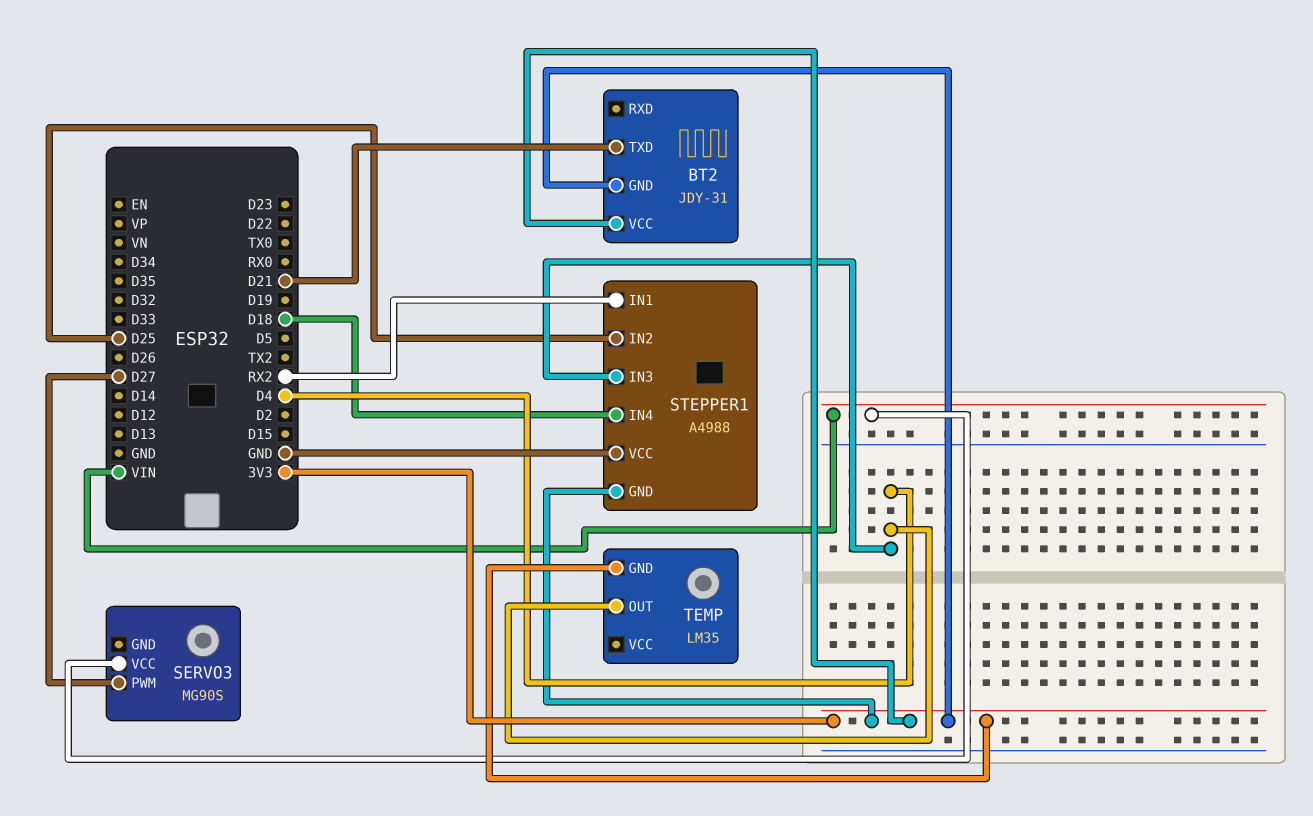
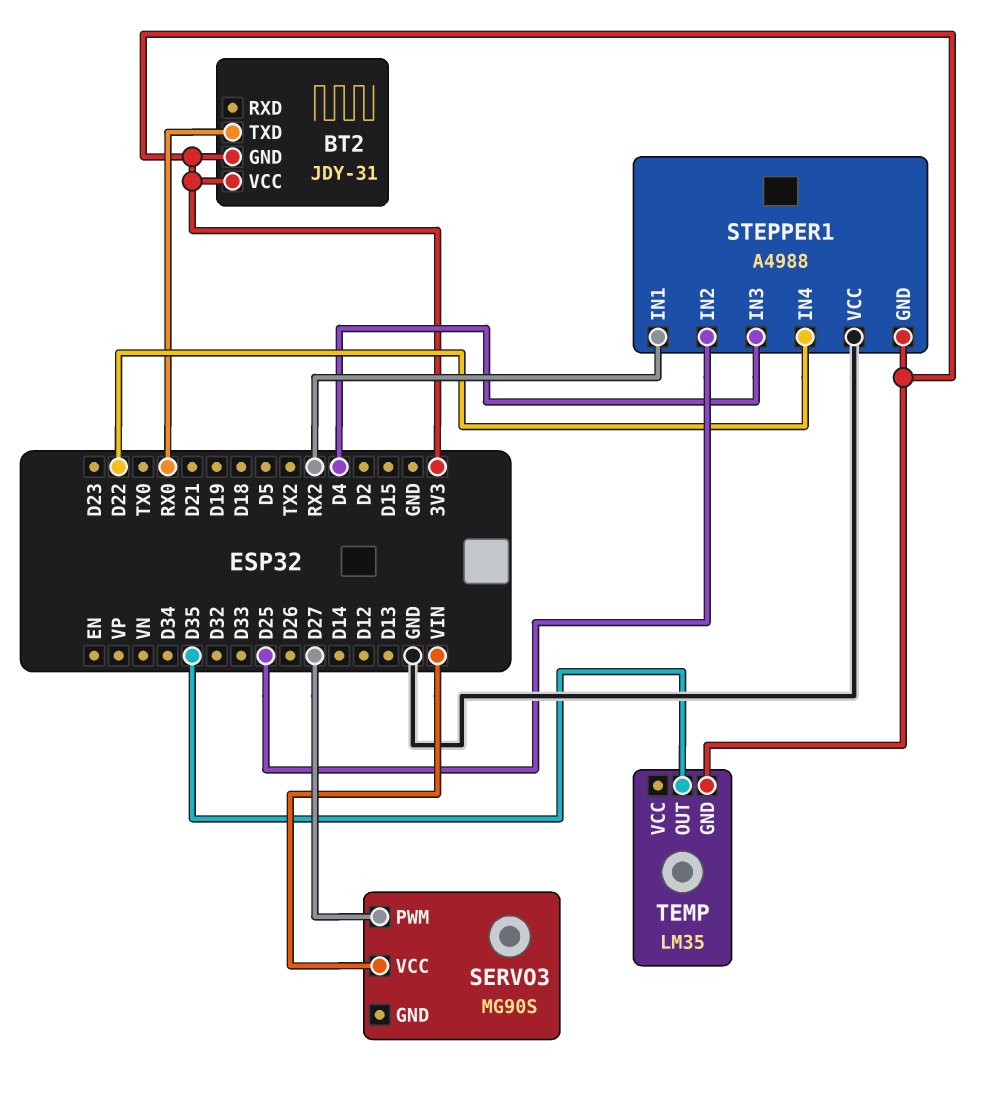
BT2 pin TXD: D21 -> RX0
STEPPER1 pin IN4: D18 -> D22
TEMP pin OUT: D4 -> D35

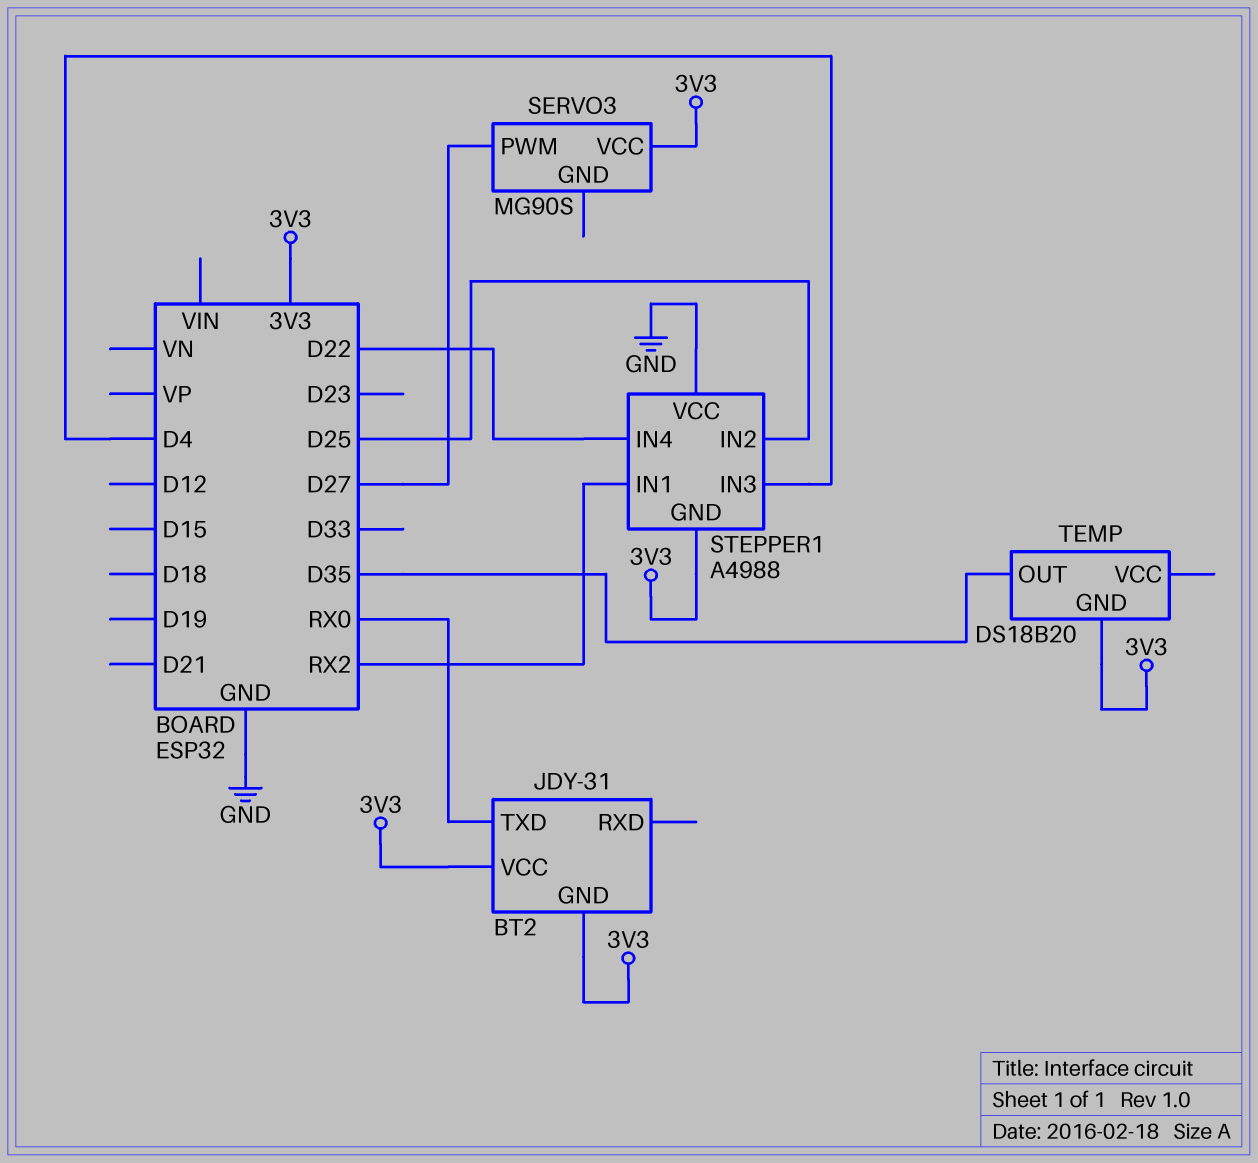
SERVO3 pin VCC: VIN -> 3V3
TEMP: LM35 -> DS18B20

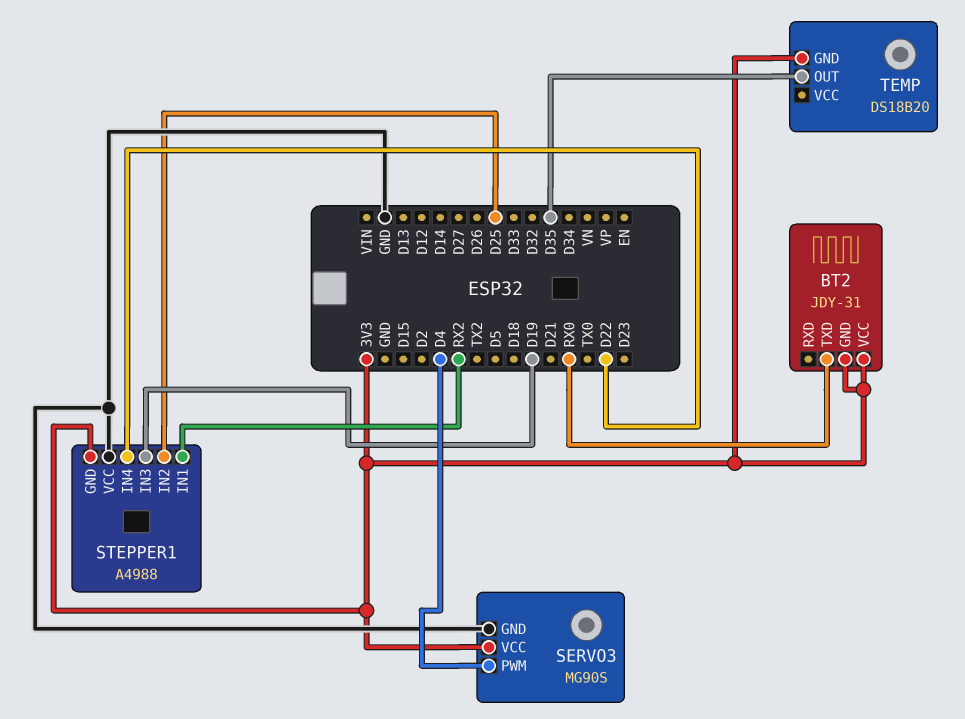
SERVO3 pin GND: none -> GND
SERVO3 pin PWM: D27 -> D4
STEPPER1 pin IN3: D4 -> D19

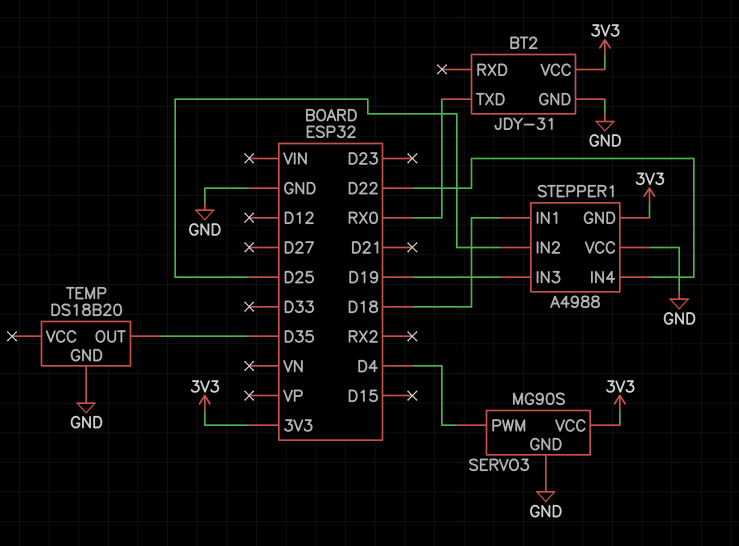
BT2 pin GND: 3V3 -> GND
STEPPER1 pin IN1: RX2 -> D18
TEMP pin GND: 3V3 -> GND

